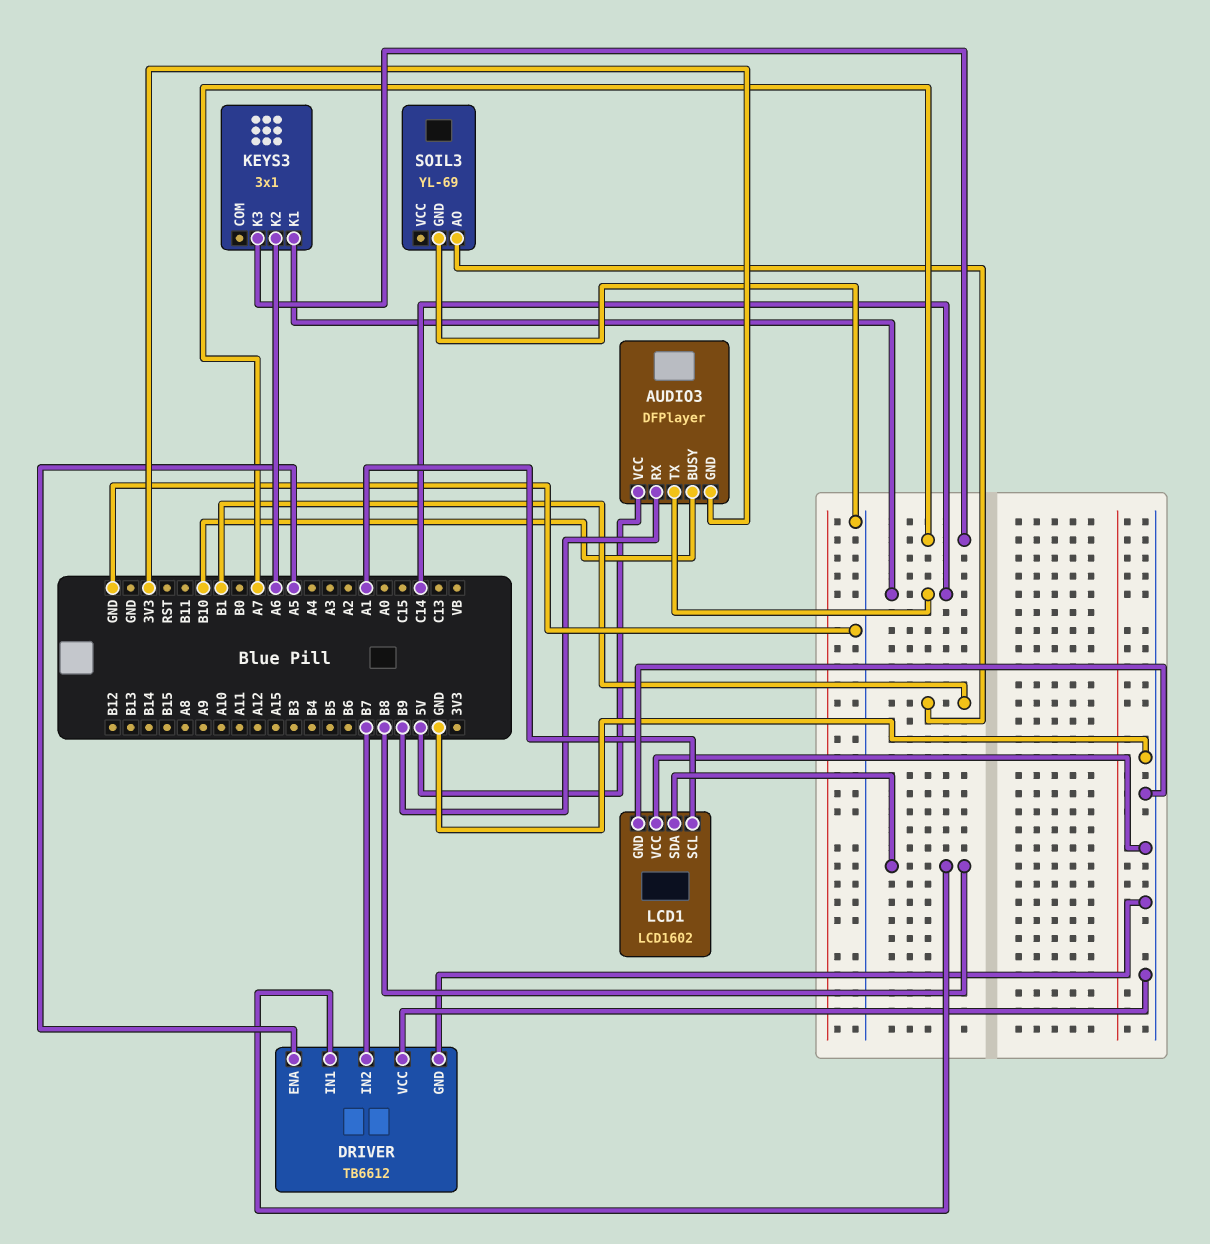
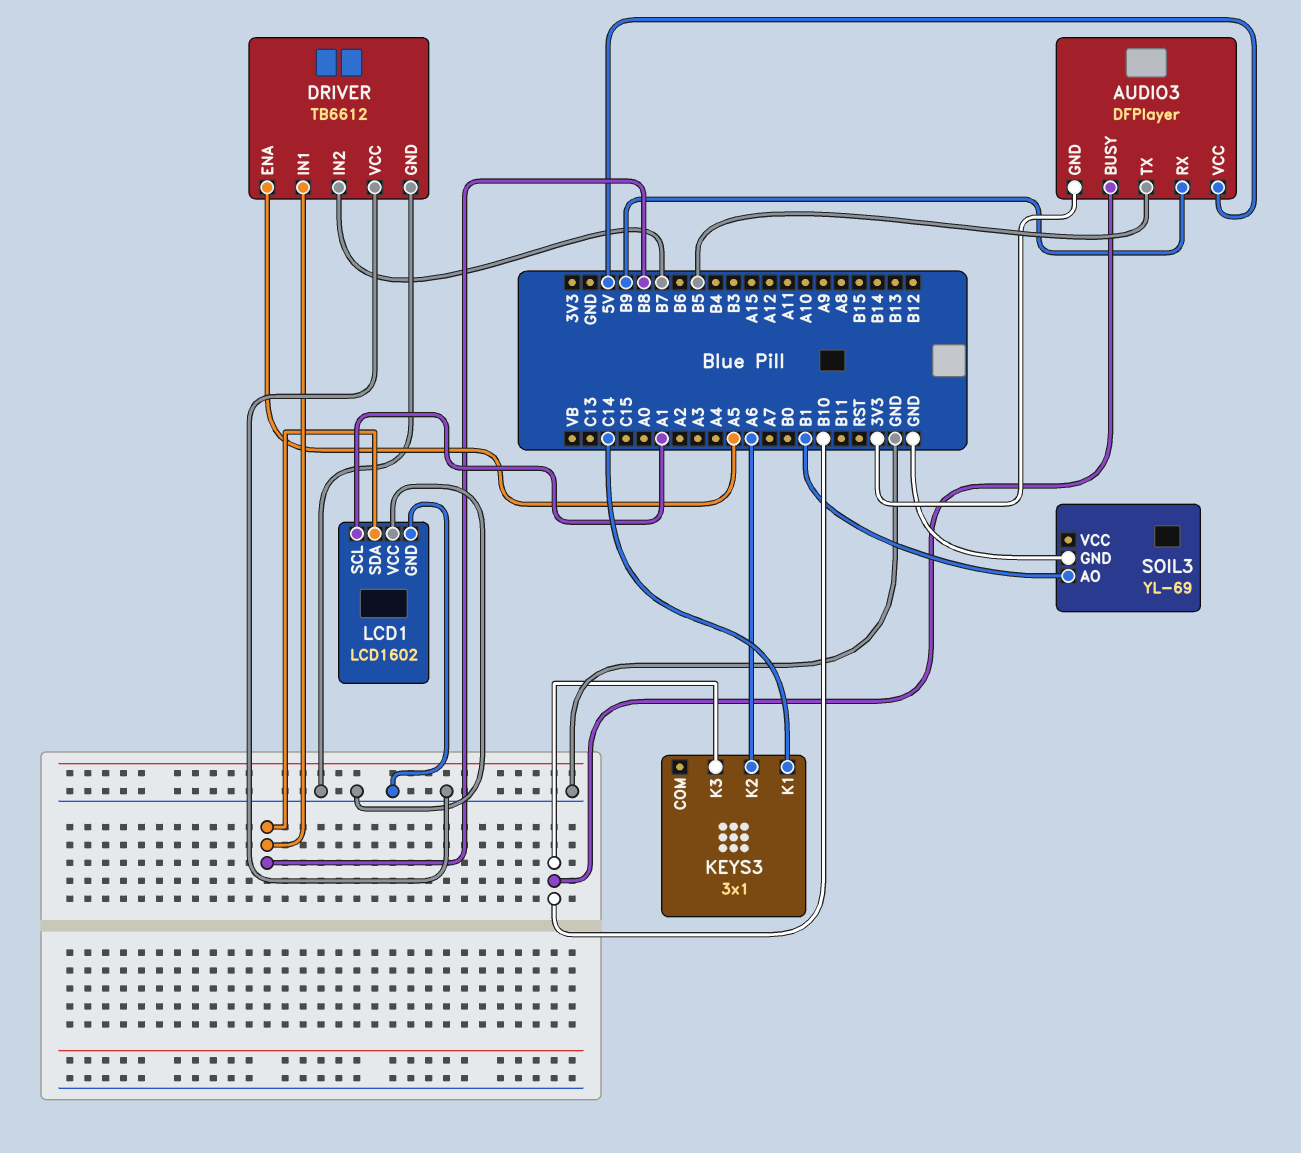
AUDIO3 pin TX: C14 -> B5
KEYS3 pin K3: A7 -> B10

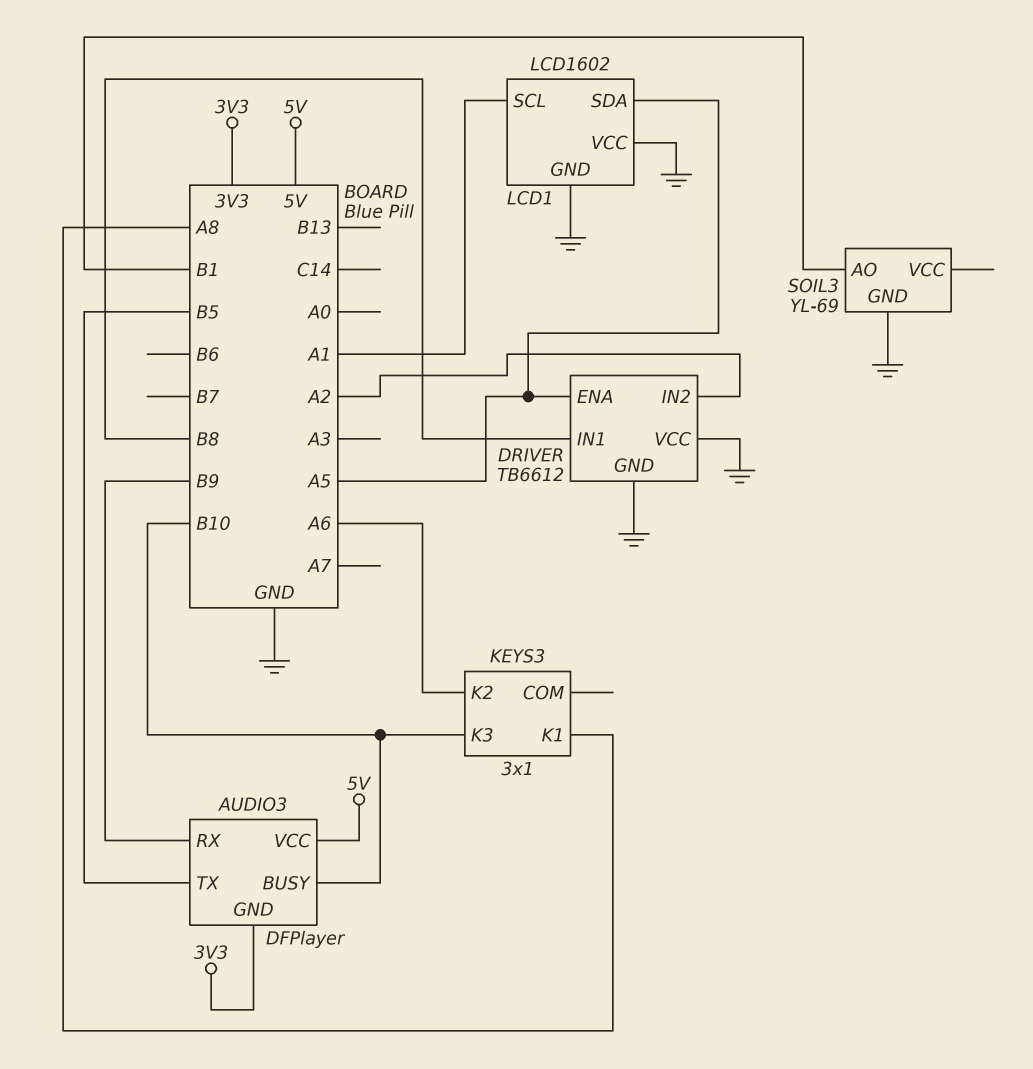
DRIVER pin IN2: B7 -> A2
KEYS3 pin K1: C14 -> A8
LCD1 pin SDA: B8 -> A5

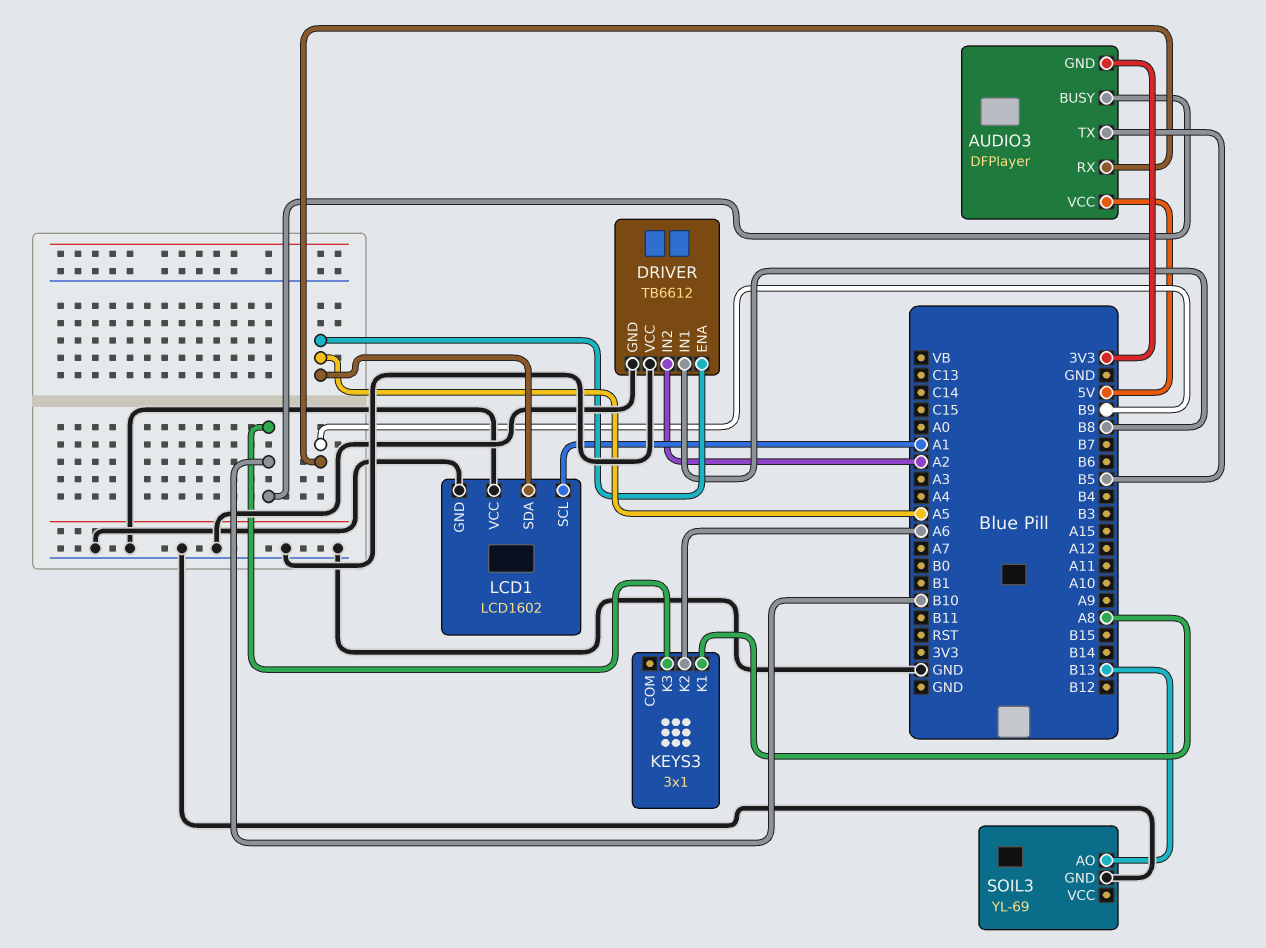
SOIL3 pin AO: B1 -> B13

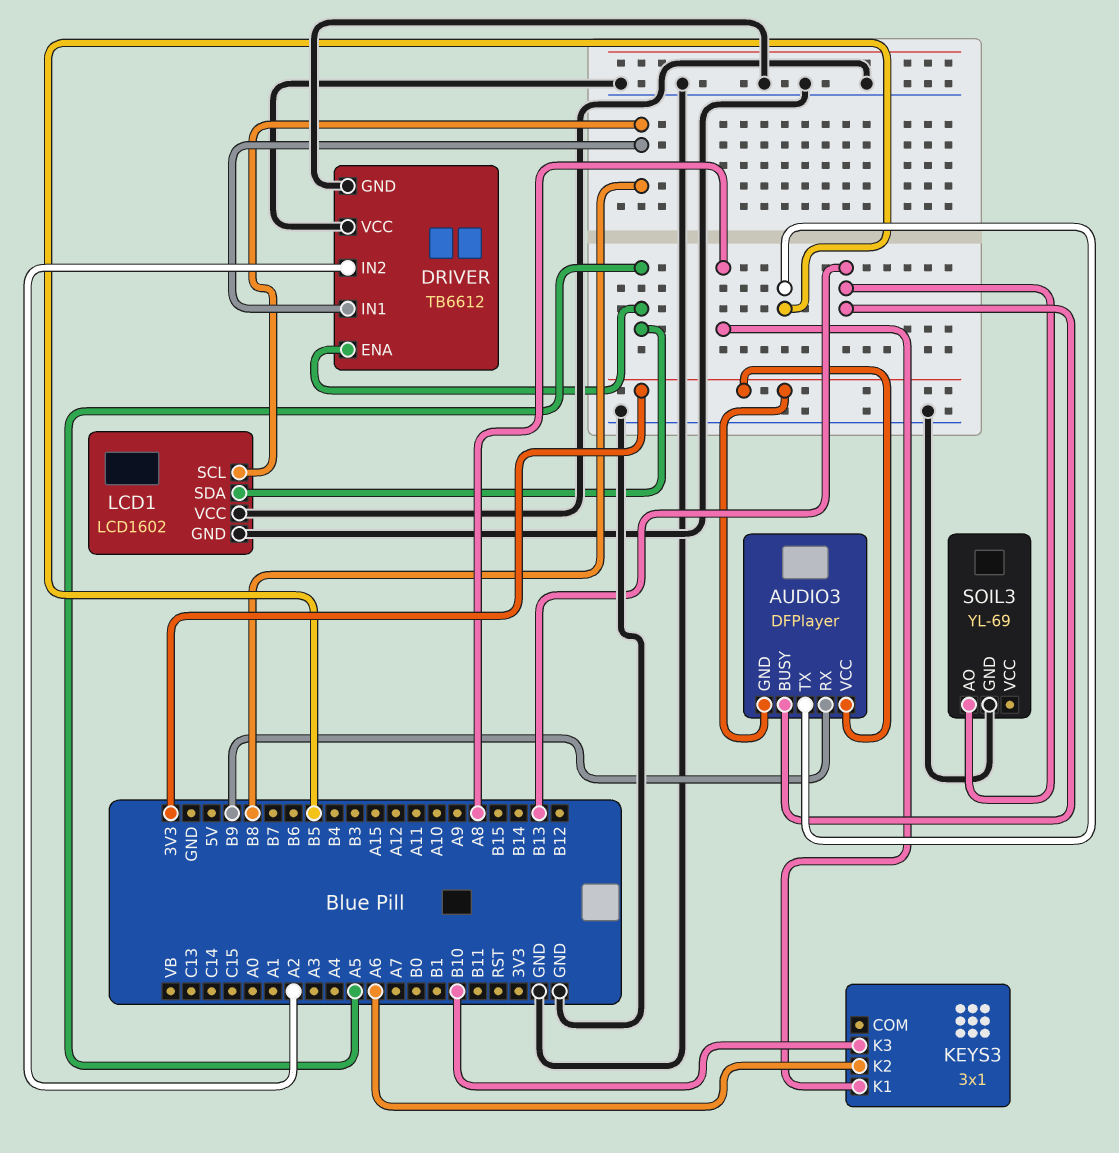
AUDIO3 pin BUSY: B10 -> B13
AUDIO3 pin VCC: 5V -> 3V3
LCD1 pin SCL: A1 -> B8

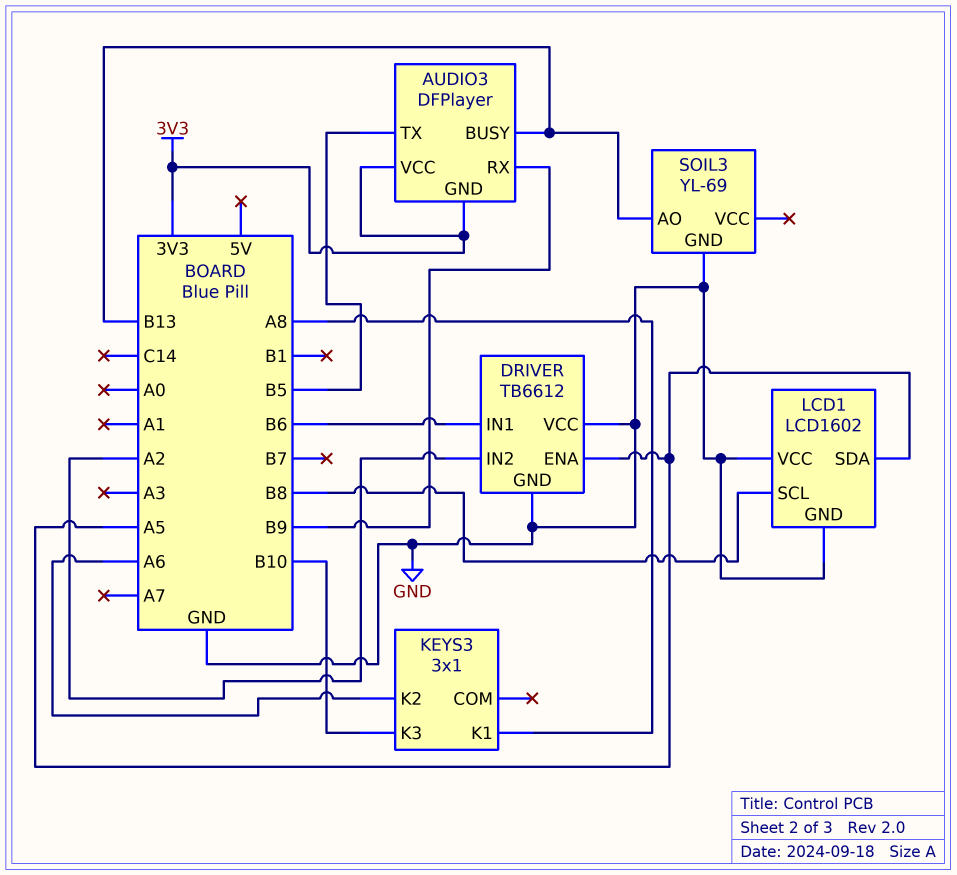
DRIVER pin IN1: B8 -> B6

